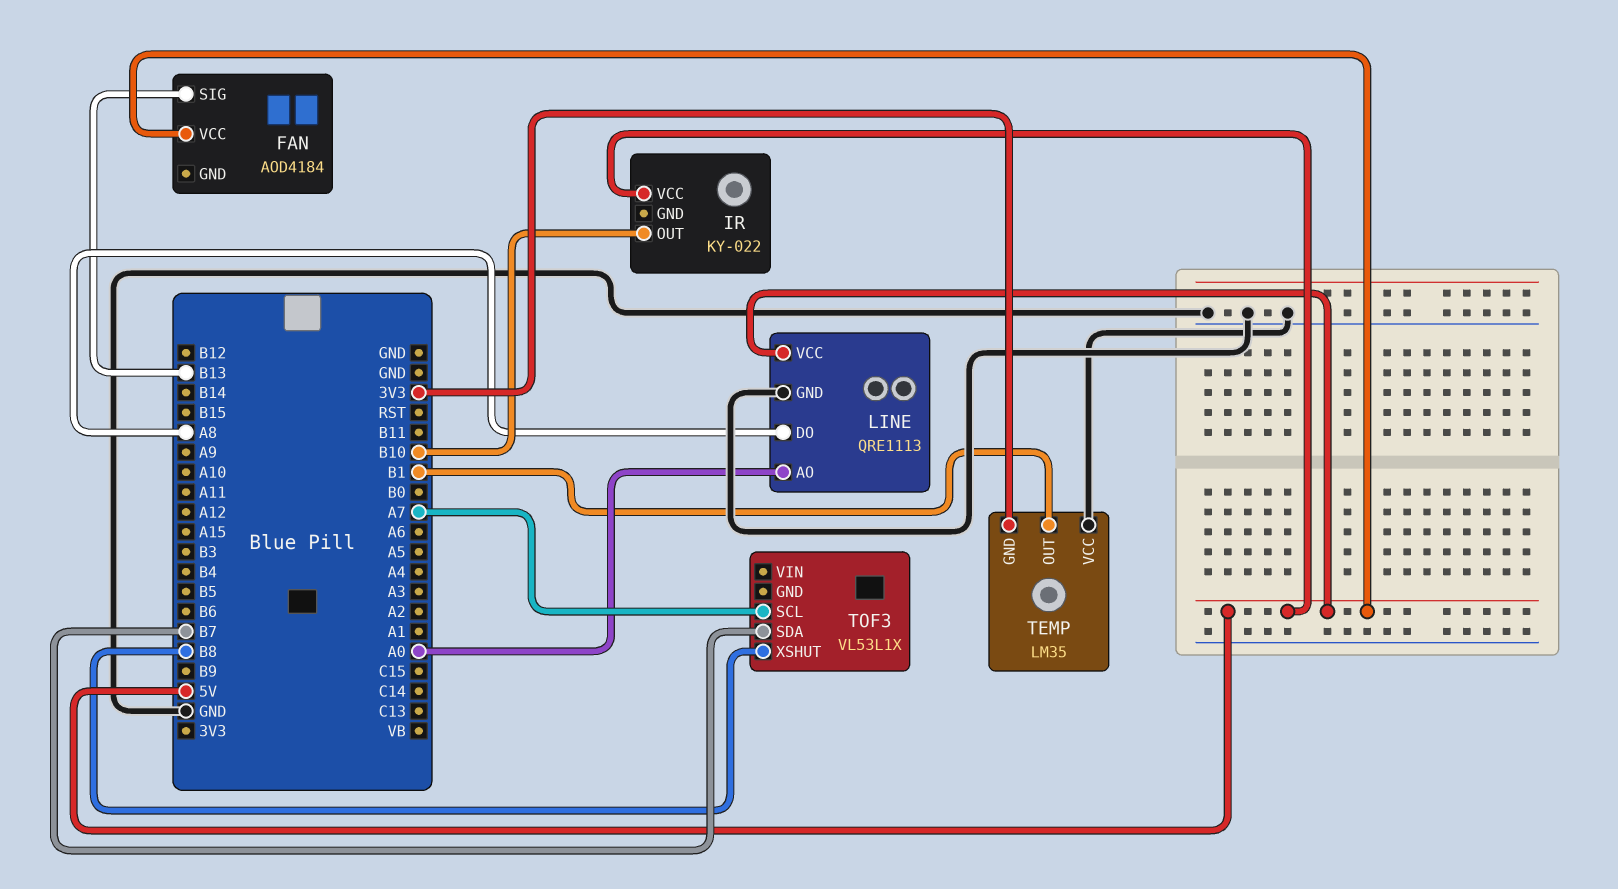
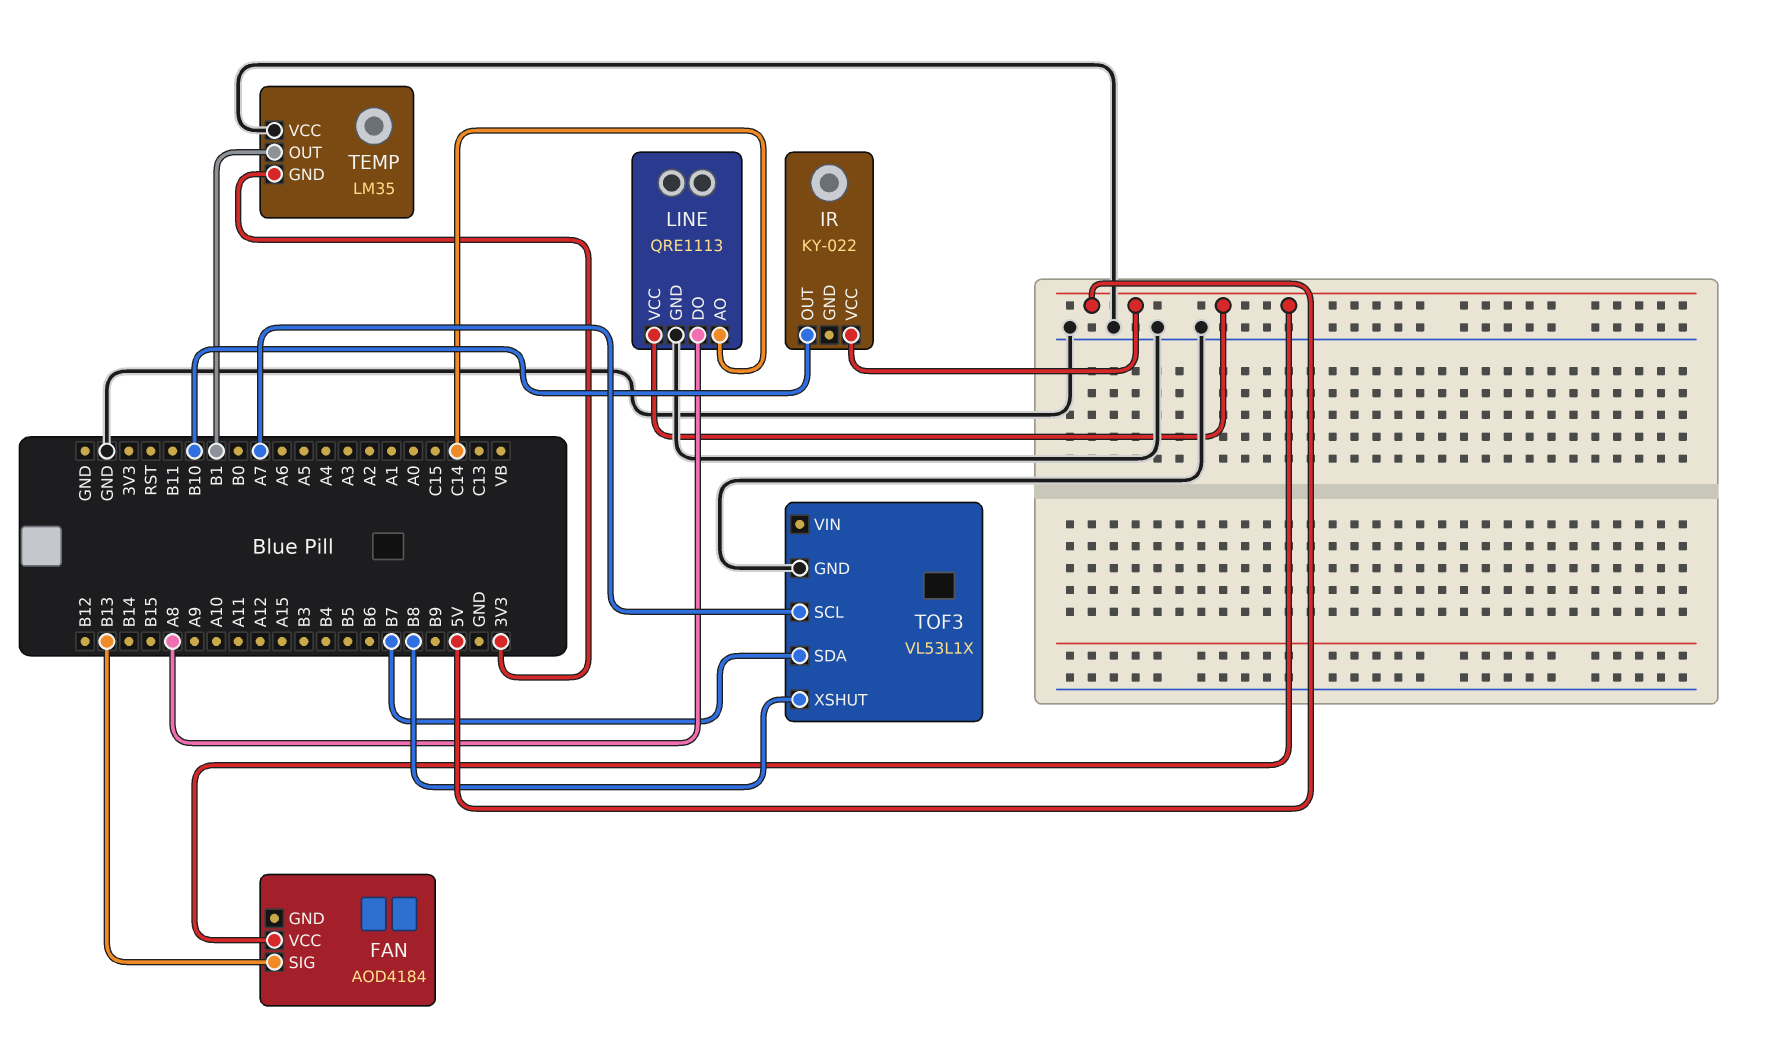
LINE pin AO: A0 -> C14
TOF3 pin GND: none -> GND

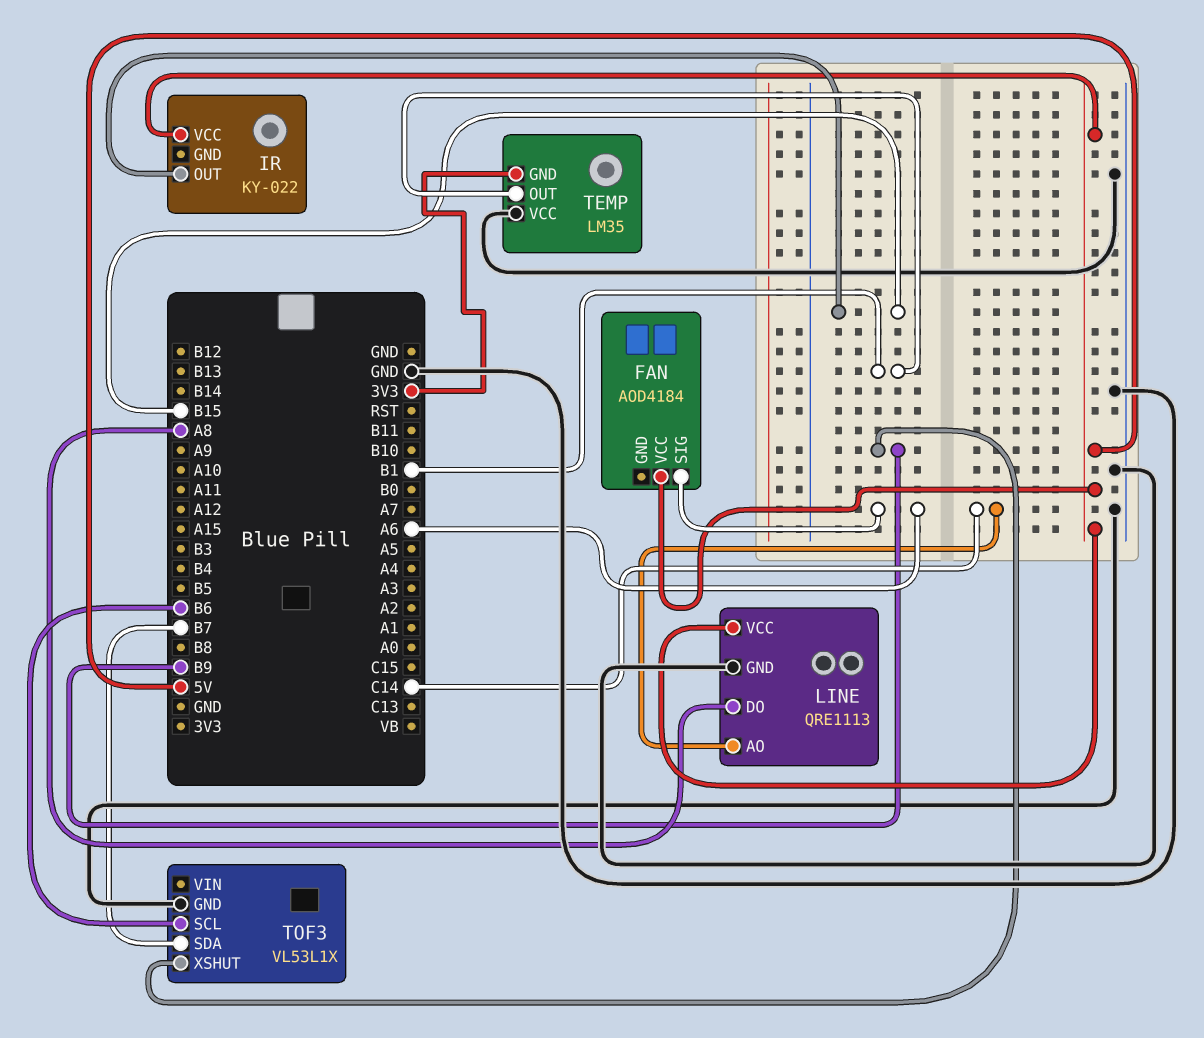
FAN pin SIG: B13 -> A6
IR pin OUT: B10 -> B15
TOF3 pin SCL: A7 -> B6
TOF3 pin XSHUT: B8 -> B9

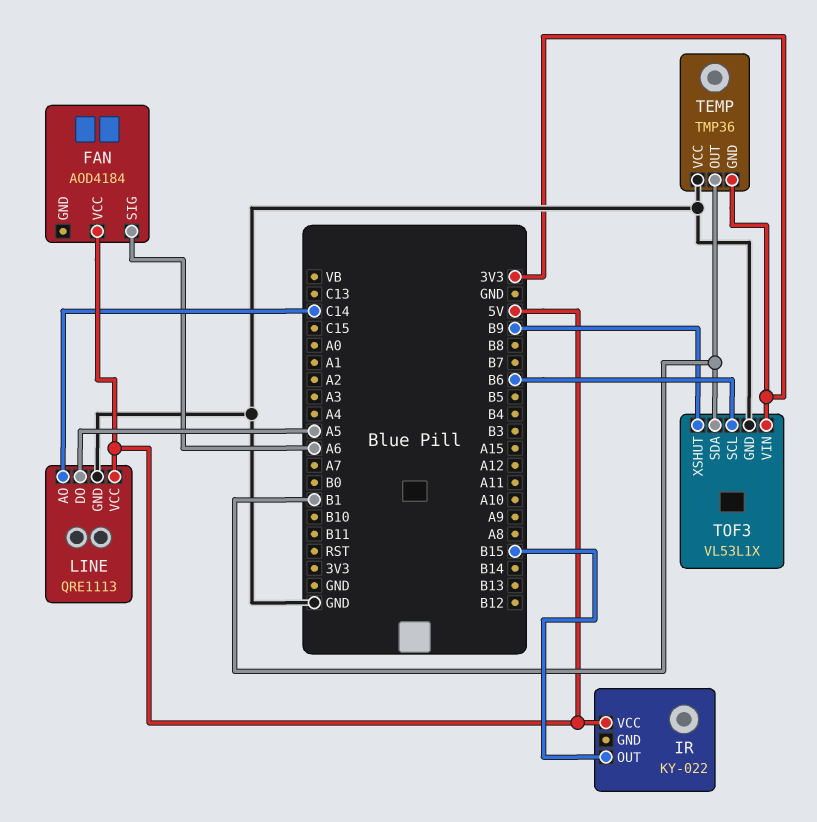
LINE pin DO: A8 -> A5
TEMP: LM35 -> TMP36
TOF3 pin SDA: B7 -> B1
TOF3 pin VIN: none -> 3V3

